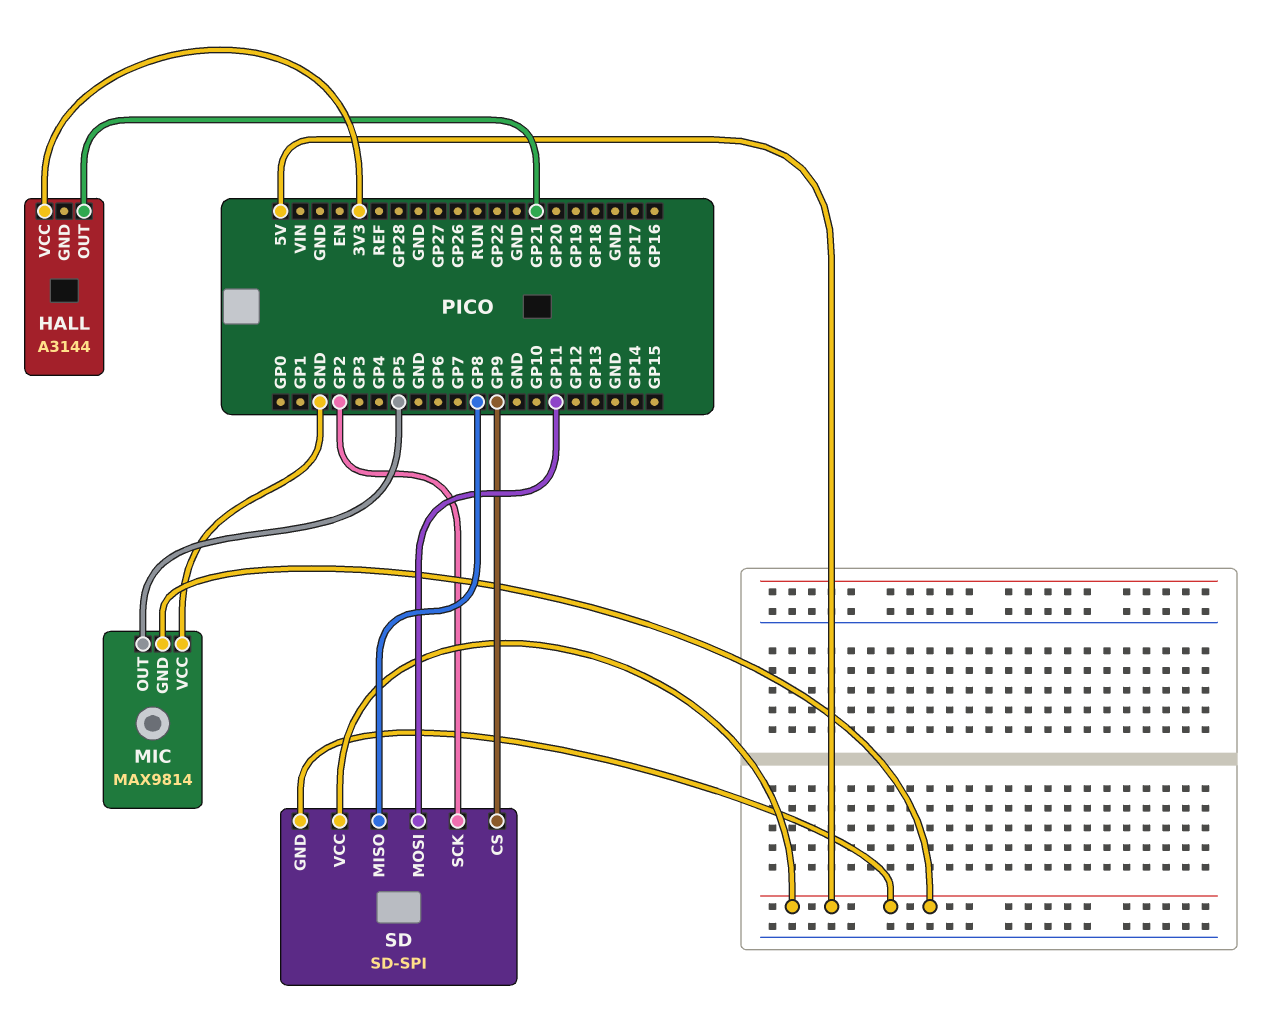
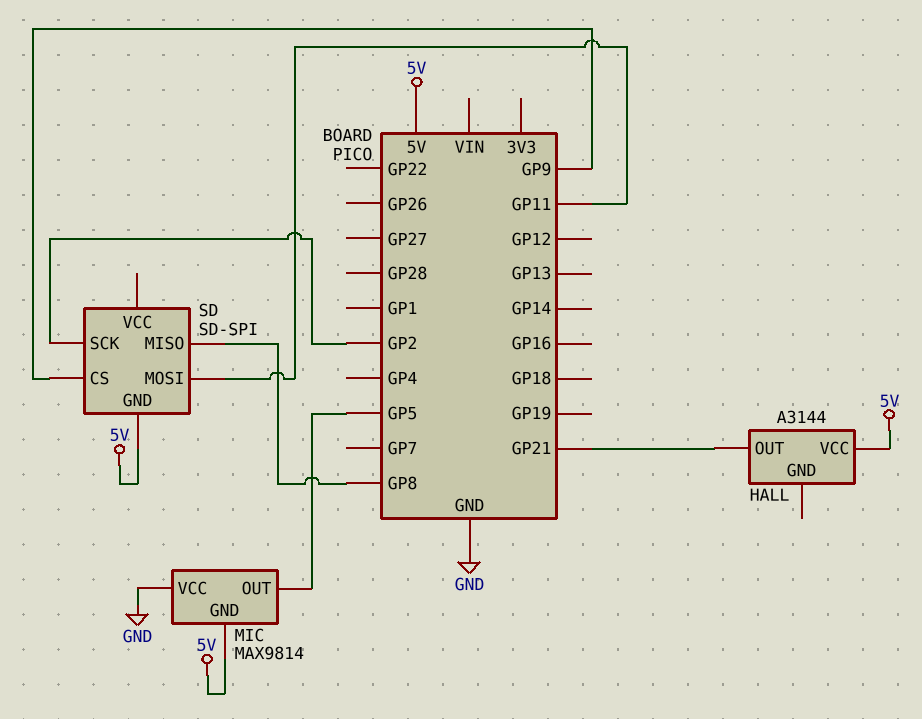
HALL pin VCC: 3V3 -> 5V
SD pin VCC: 5V -> none

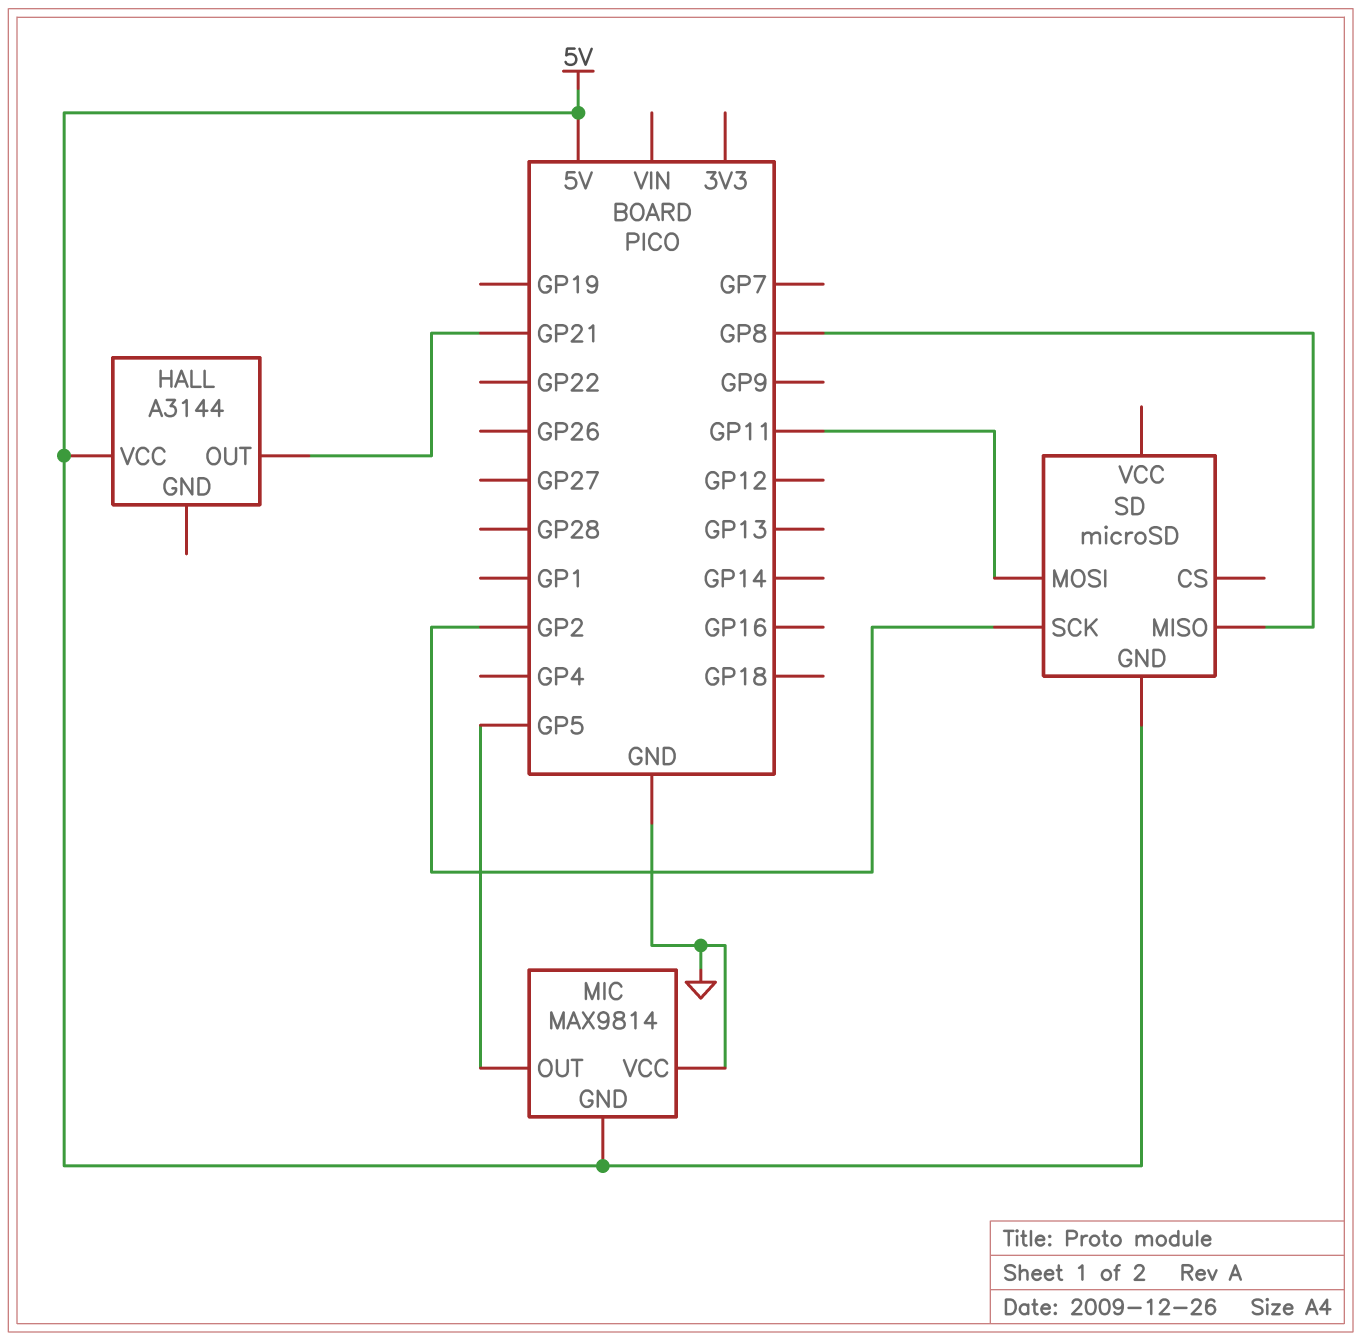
SD: SD-SPI -> microSD
SD pin CS: GP9 -> none

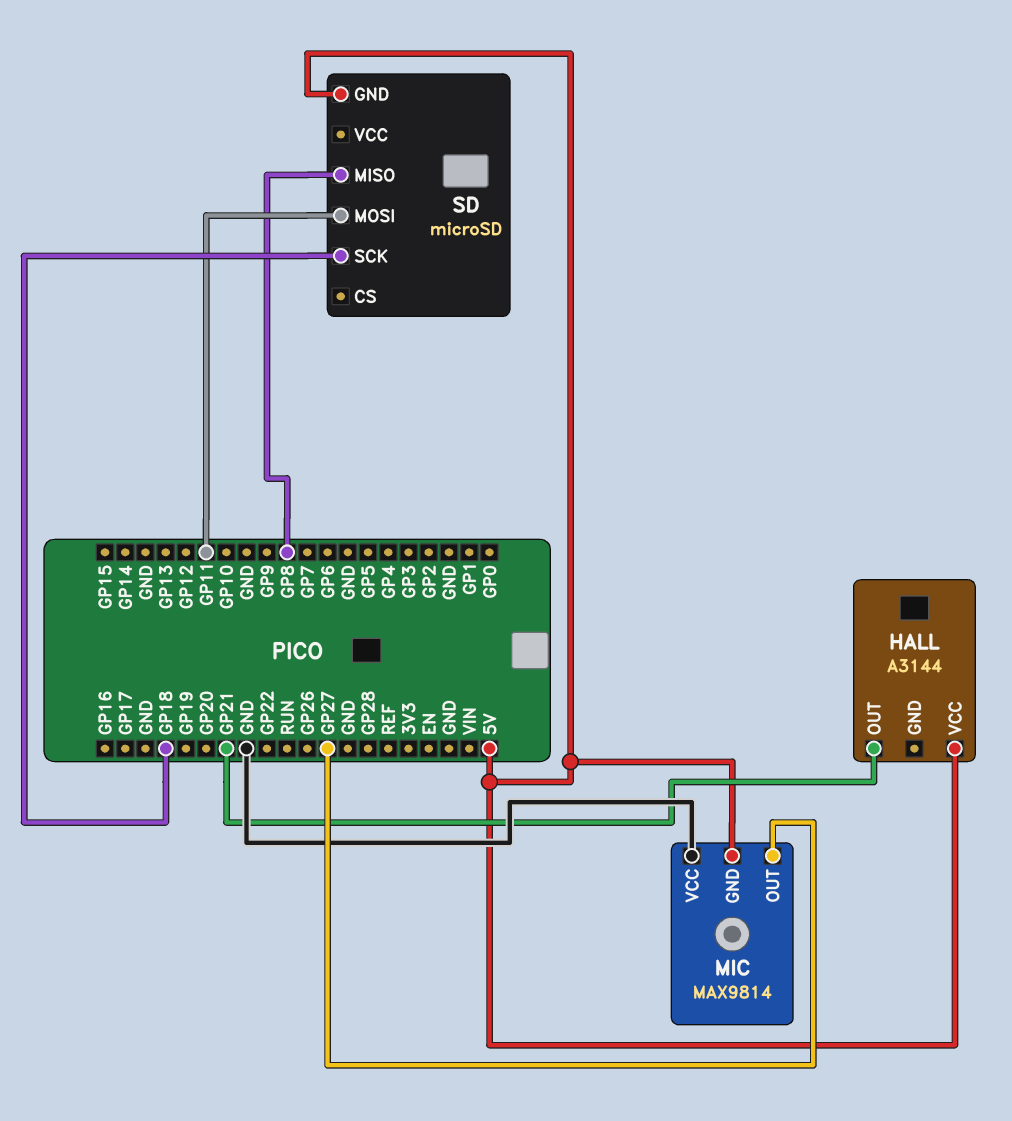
MIC pin OUT: GP5 -> GP27
SD pin SCK: GP2 -> GP18

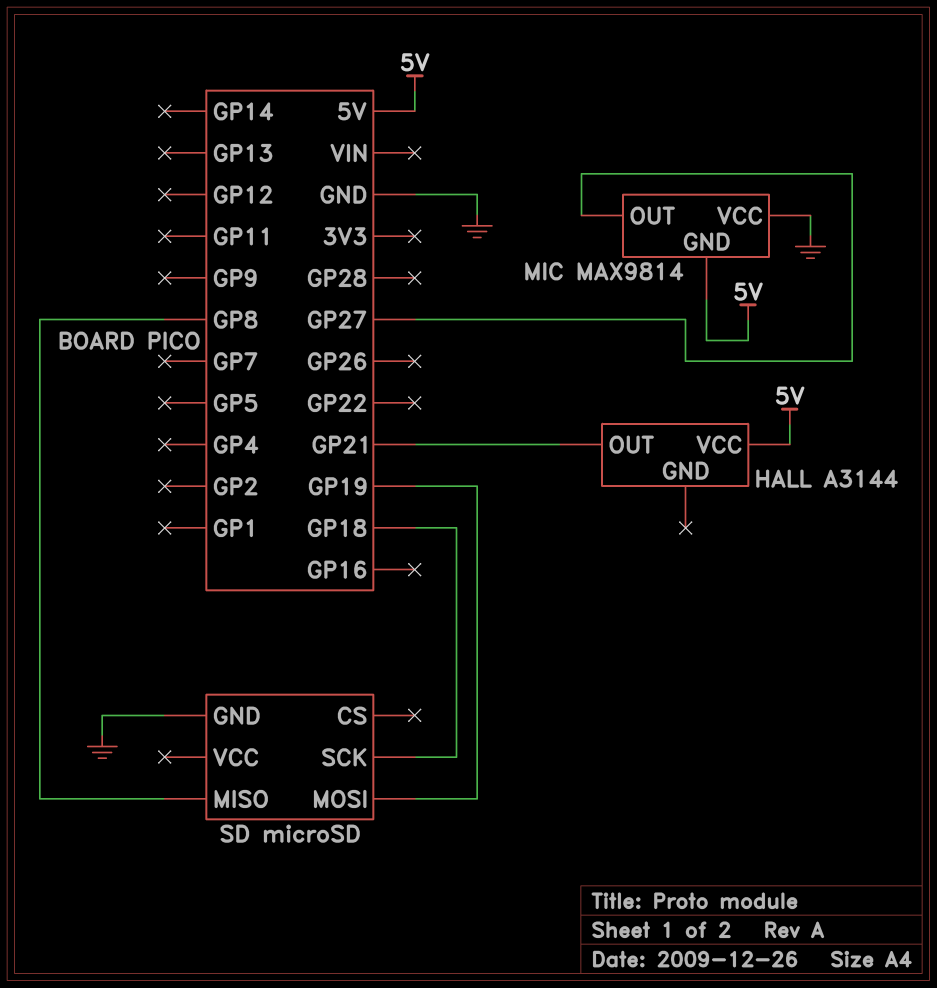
SD pin GND: 5V -> GND
SD pin MOSI: GP11 -> GP19

